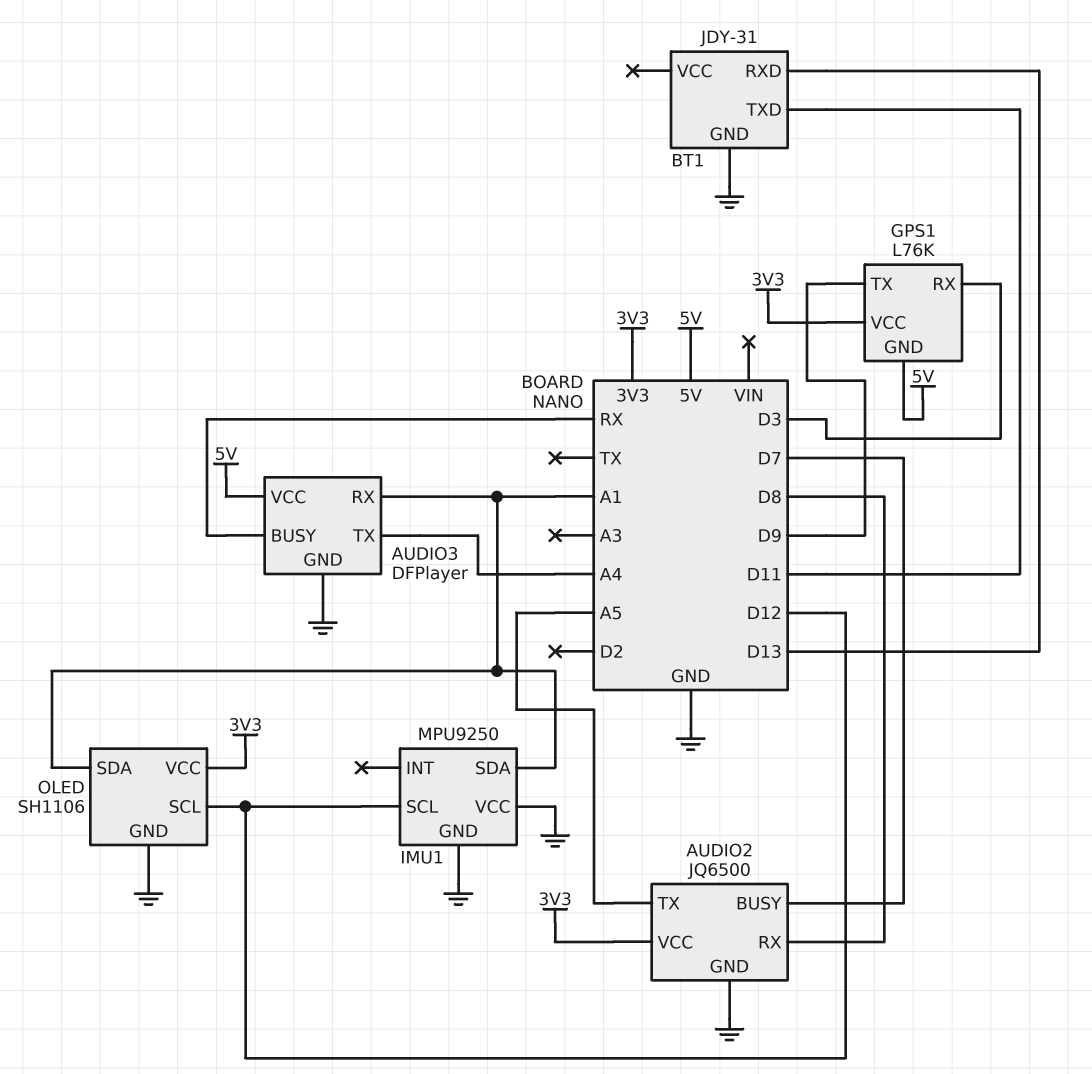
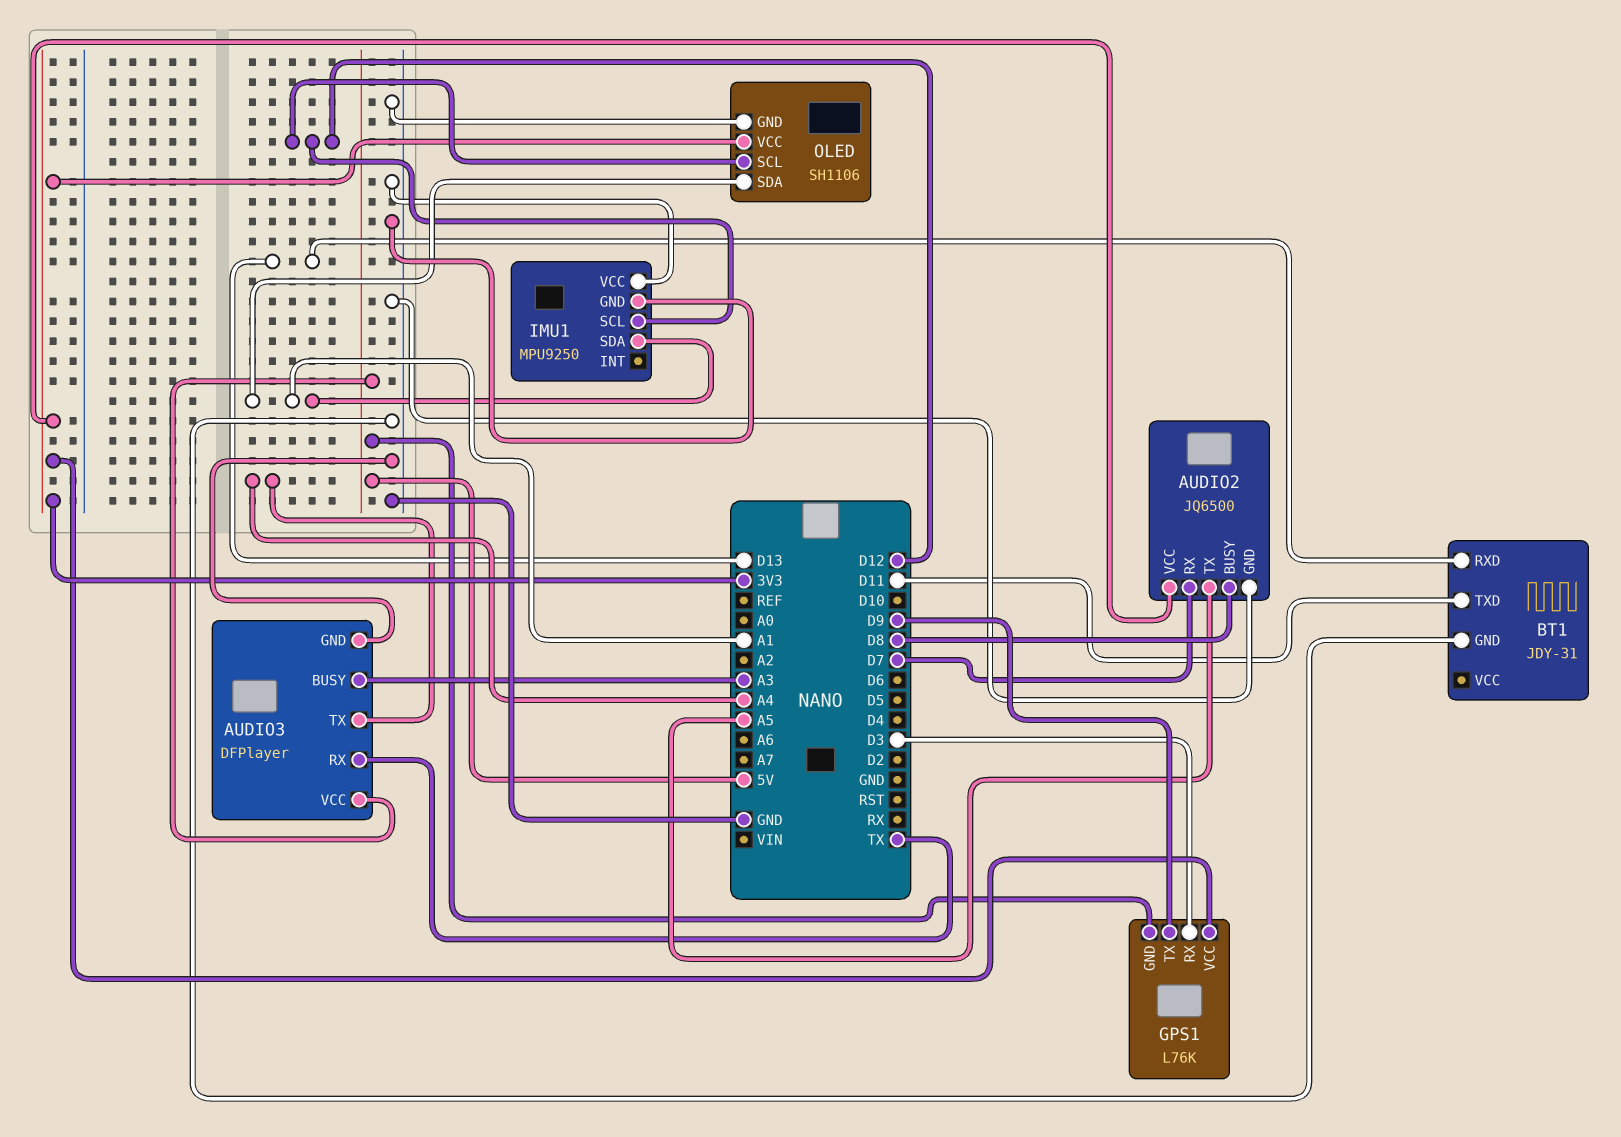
AUDIO2 pin BUSY: D7 -> D8
AUDIO2 pin RX: D8 -> D7
AUDIO3 pin BUSY: RX -> A3
AUDIO3 pin RX: A1 -> TX

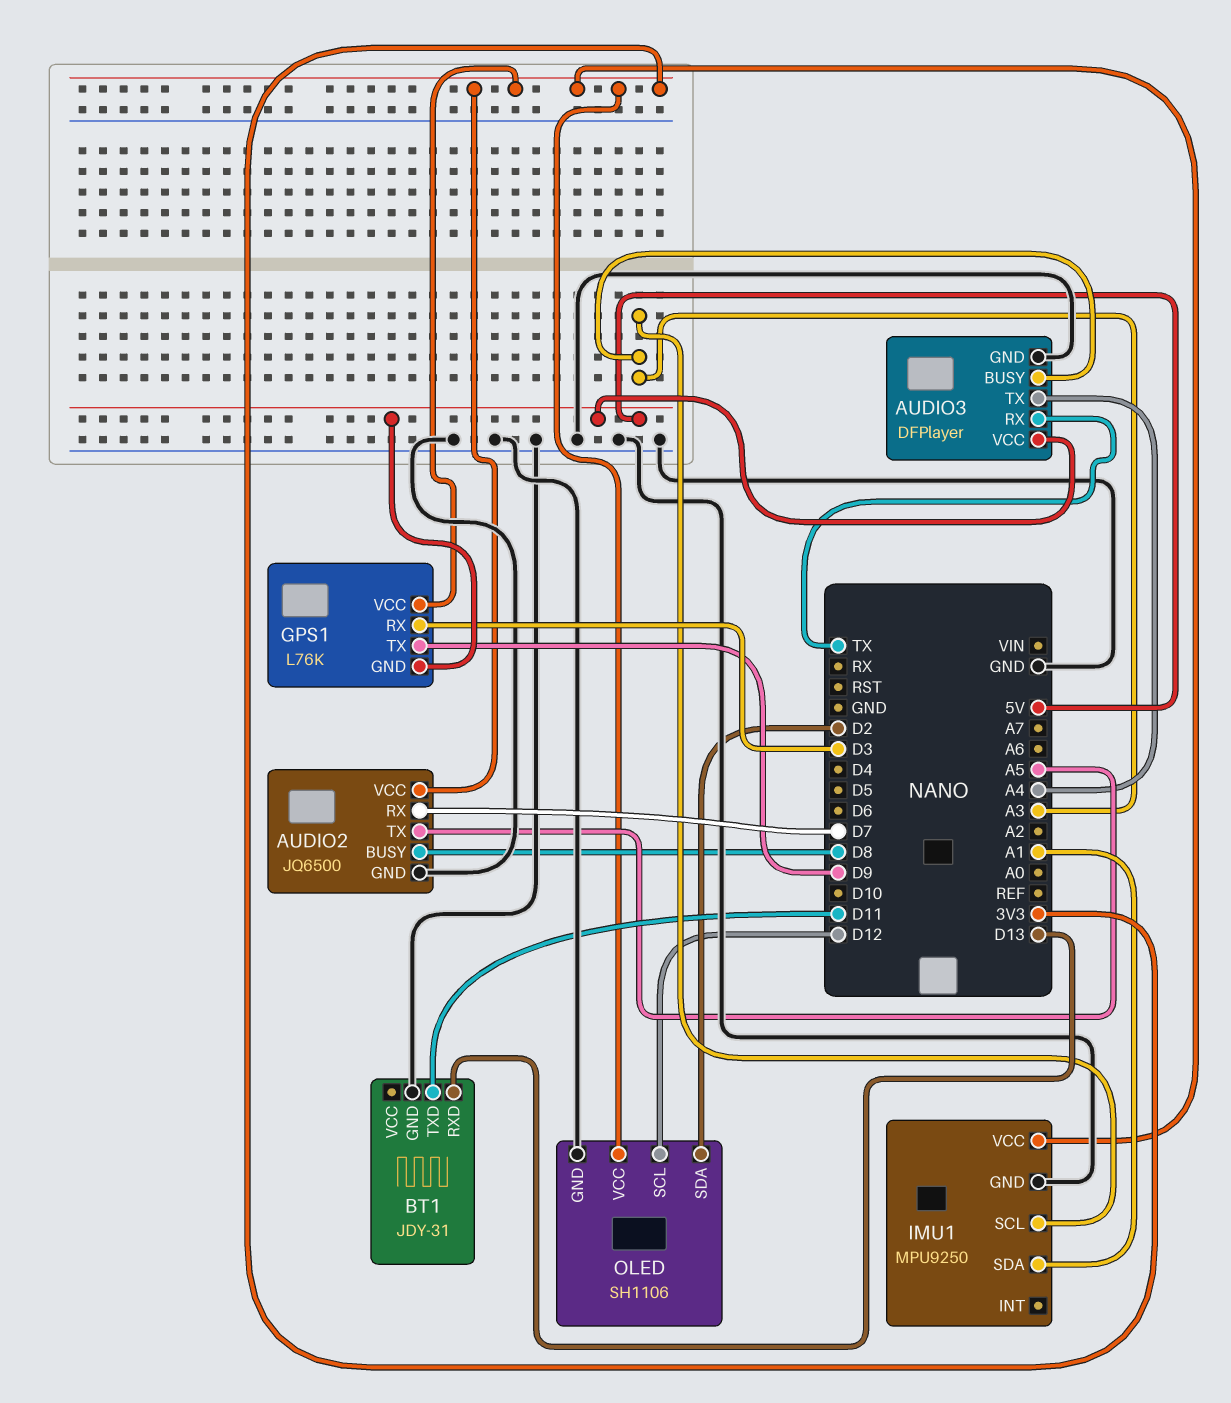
IMU1 pin SCL: D12 -> A3
IMU1 pin VCC: GND -> 3V3
OLED pin SDA: A1 -> D2

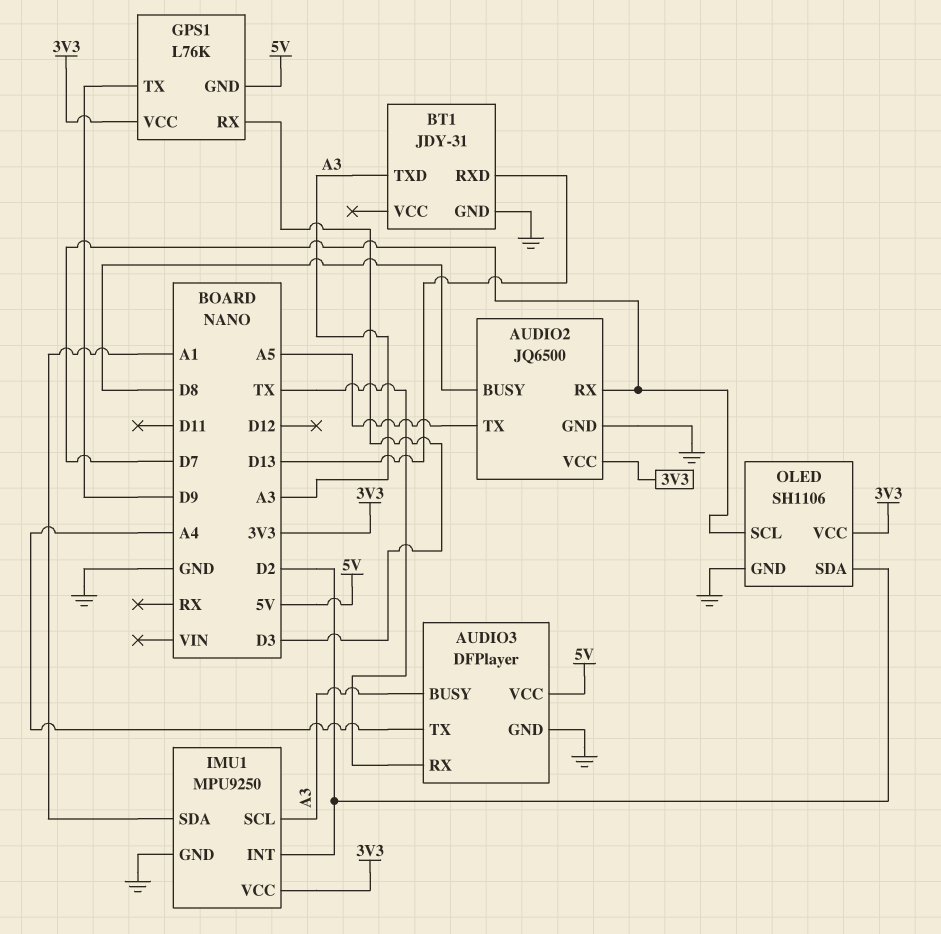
BT1 pin TXD: D11 -> A3
IMU1 pin INT: none -> D2
OLED pin SCL: D12 -> D7

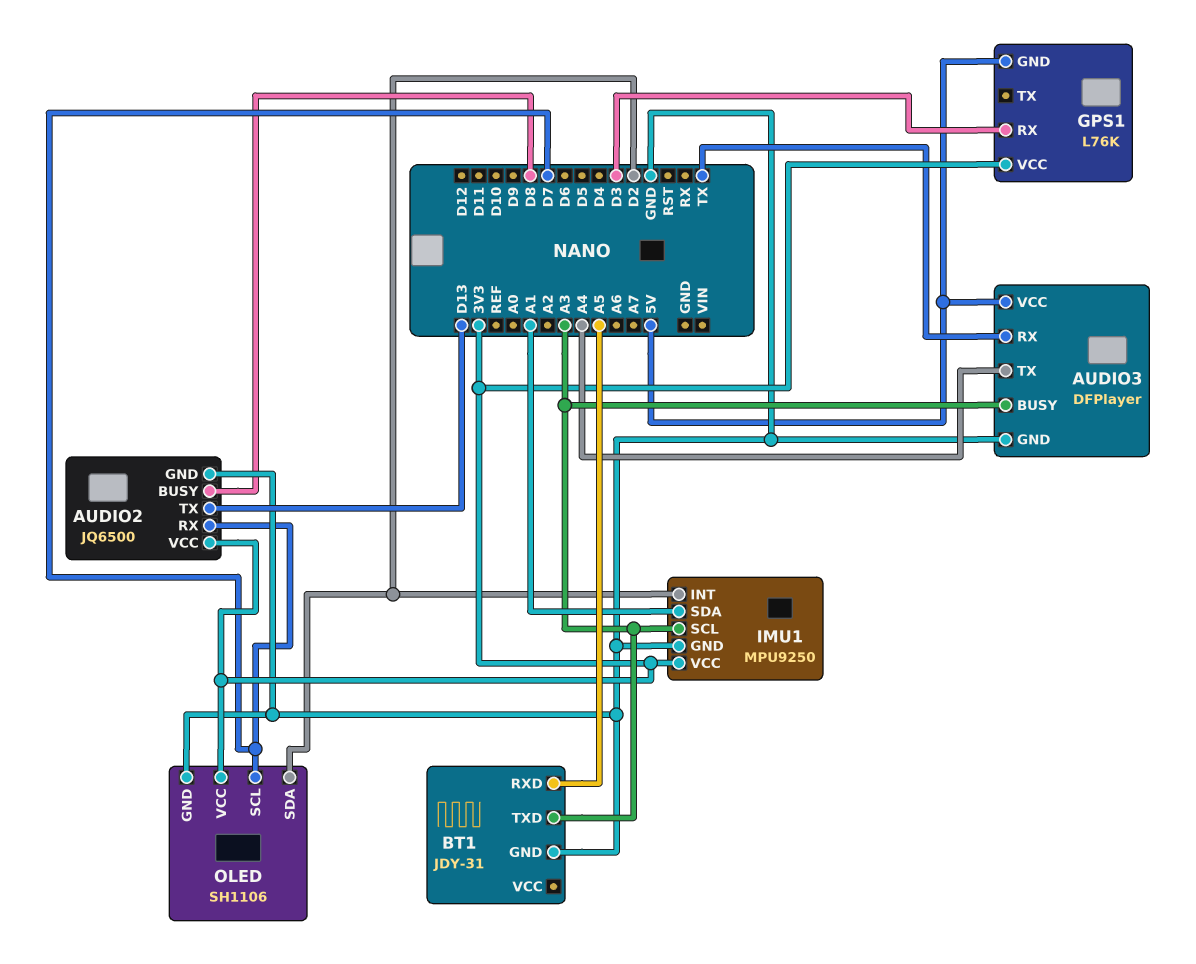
AUDIO2 pin TX: A5 -> D13
BT1 pin RXD: D13 -> A5
GPS1 pin TX: D9 -> none

